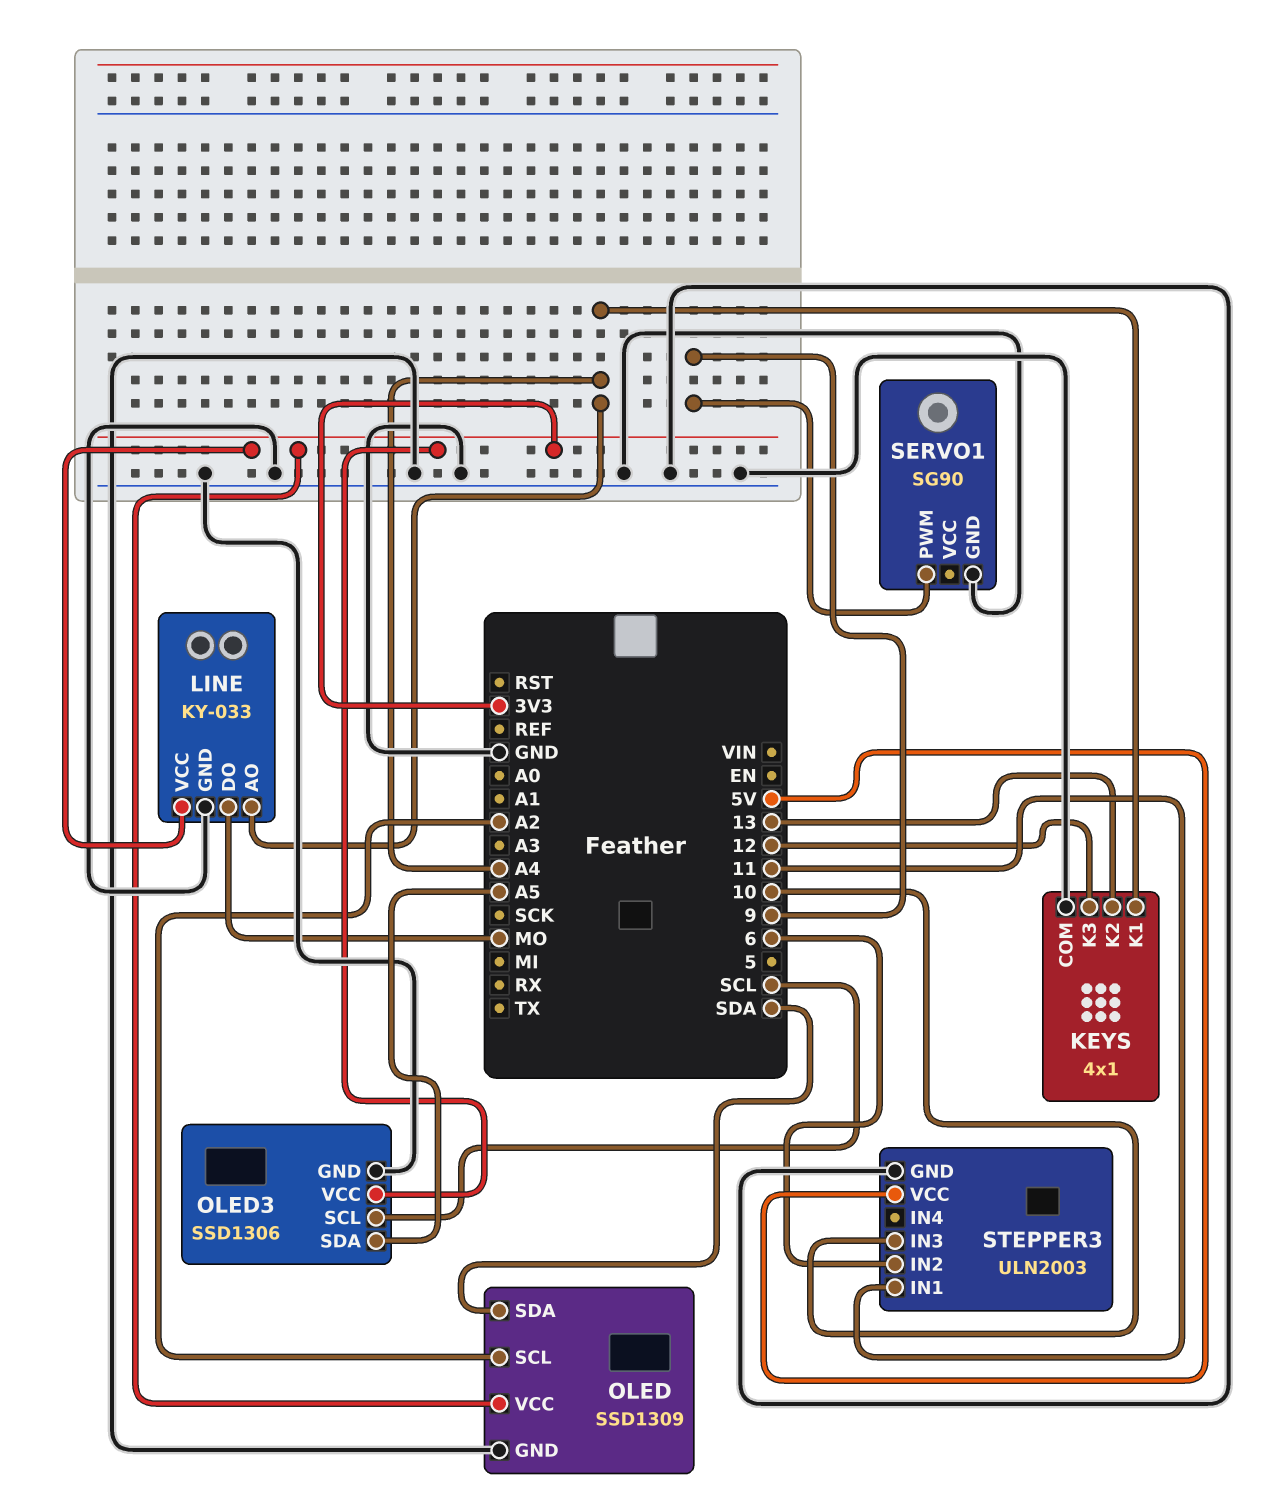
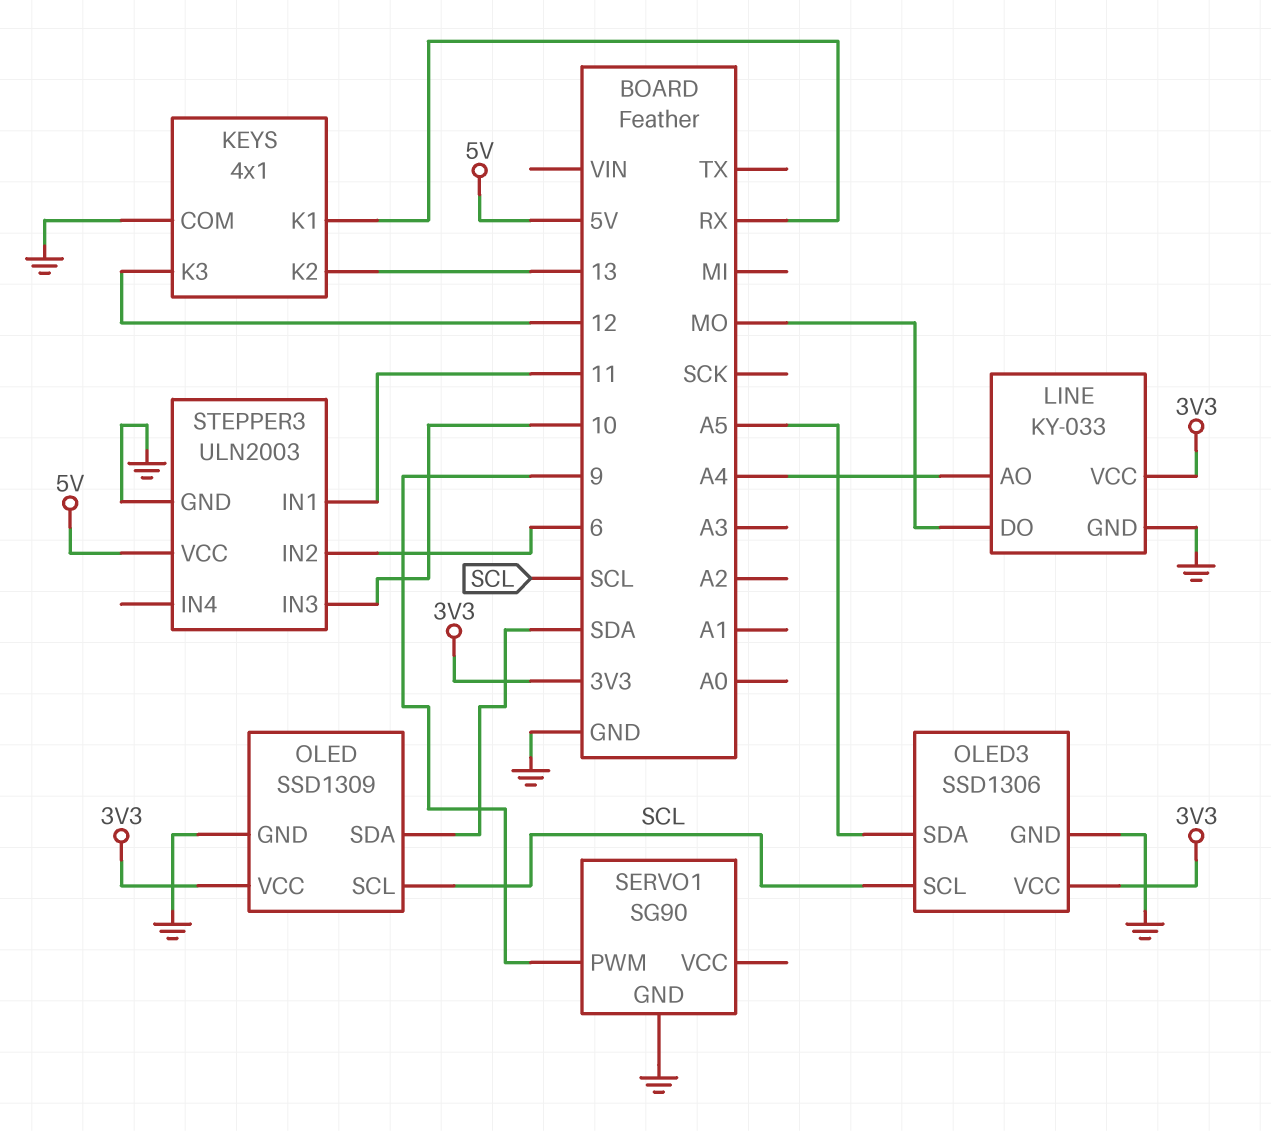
KEYS pin K1: A4 -> RX
OLED pin SCL: A2 -> SCL

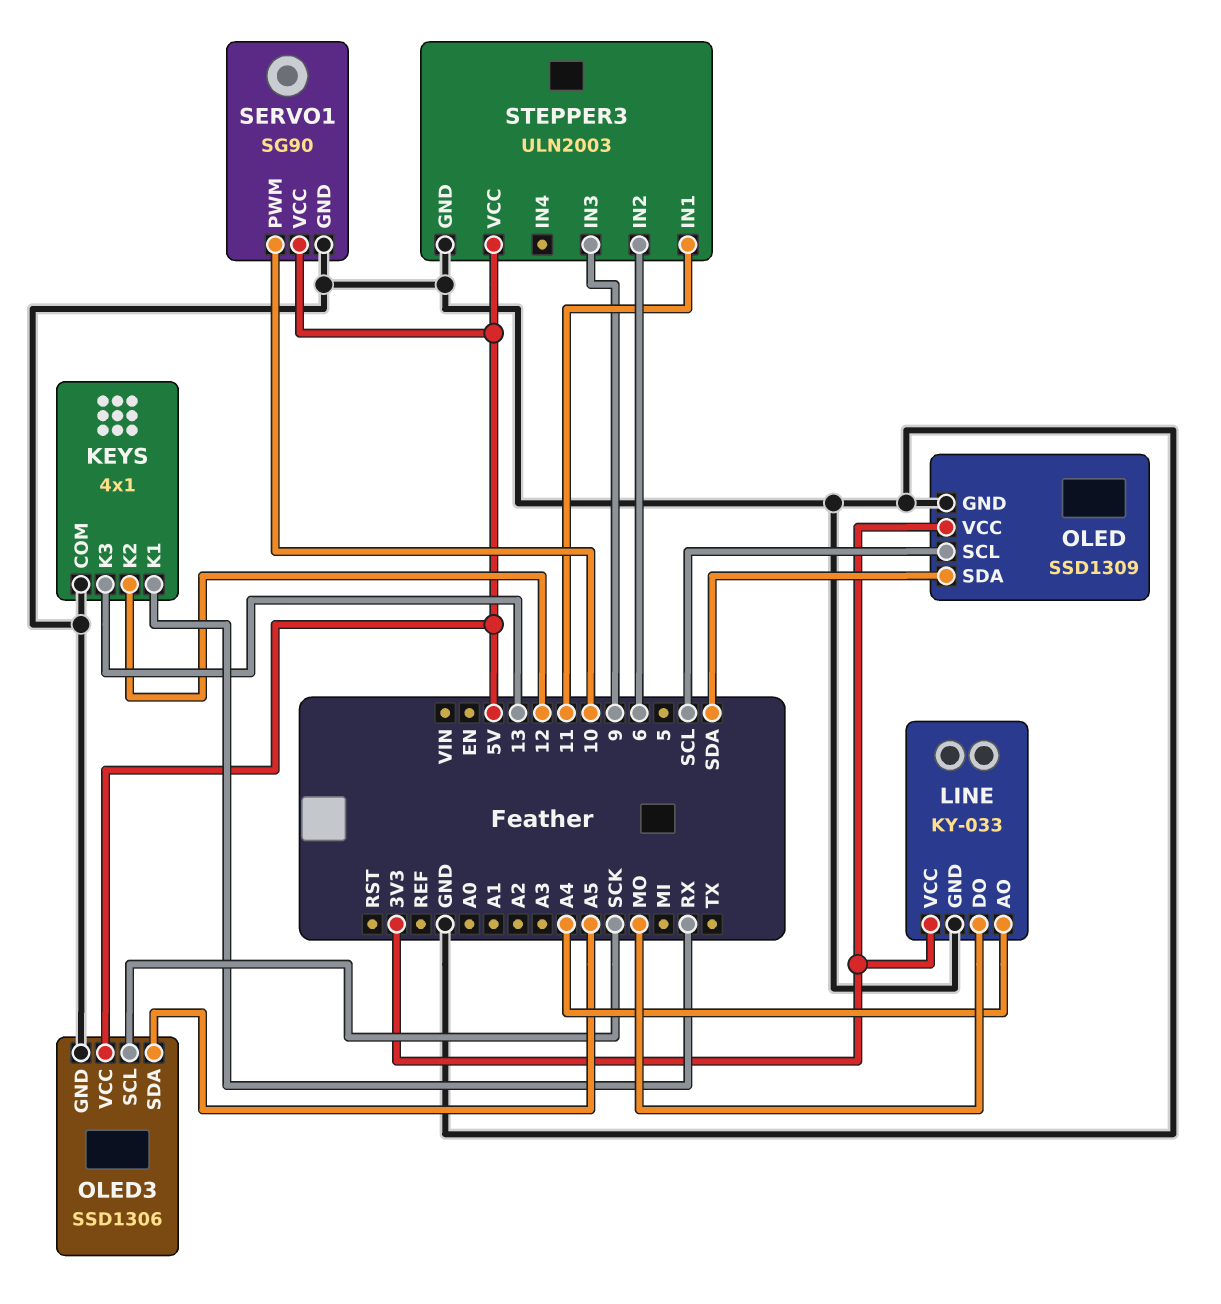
KEYS pin K2: 13 -> 12
KEYS pin K3: 12 -> 13
OLED3 pin SCL: SCL -> SCK
OLED3 pin VCC: 3V3 -> 5V
SERVO1 pin PWM: 9 -> 10
SERVO1 pin VCC: none -> 5V
STEPPER3 pin IN3: 10 -> 9

